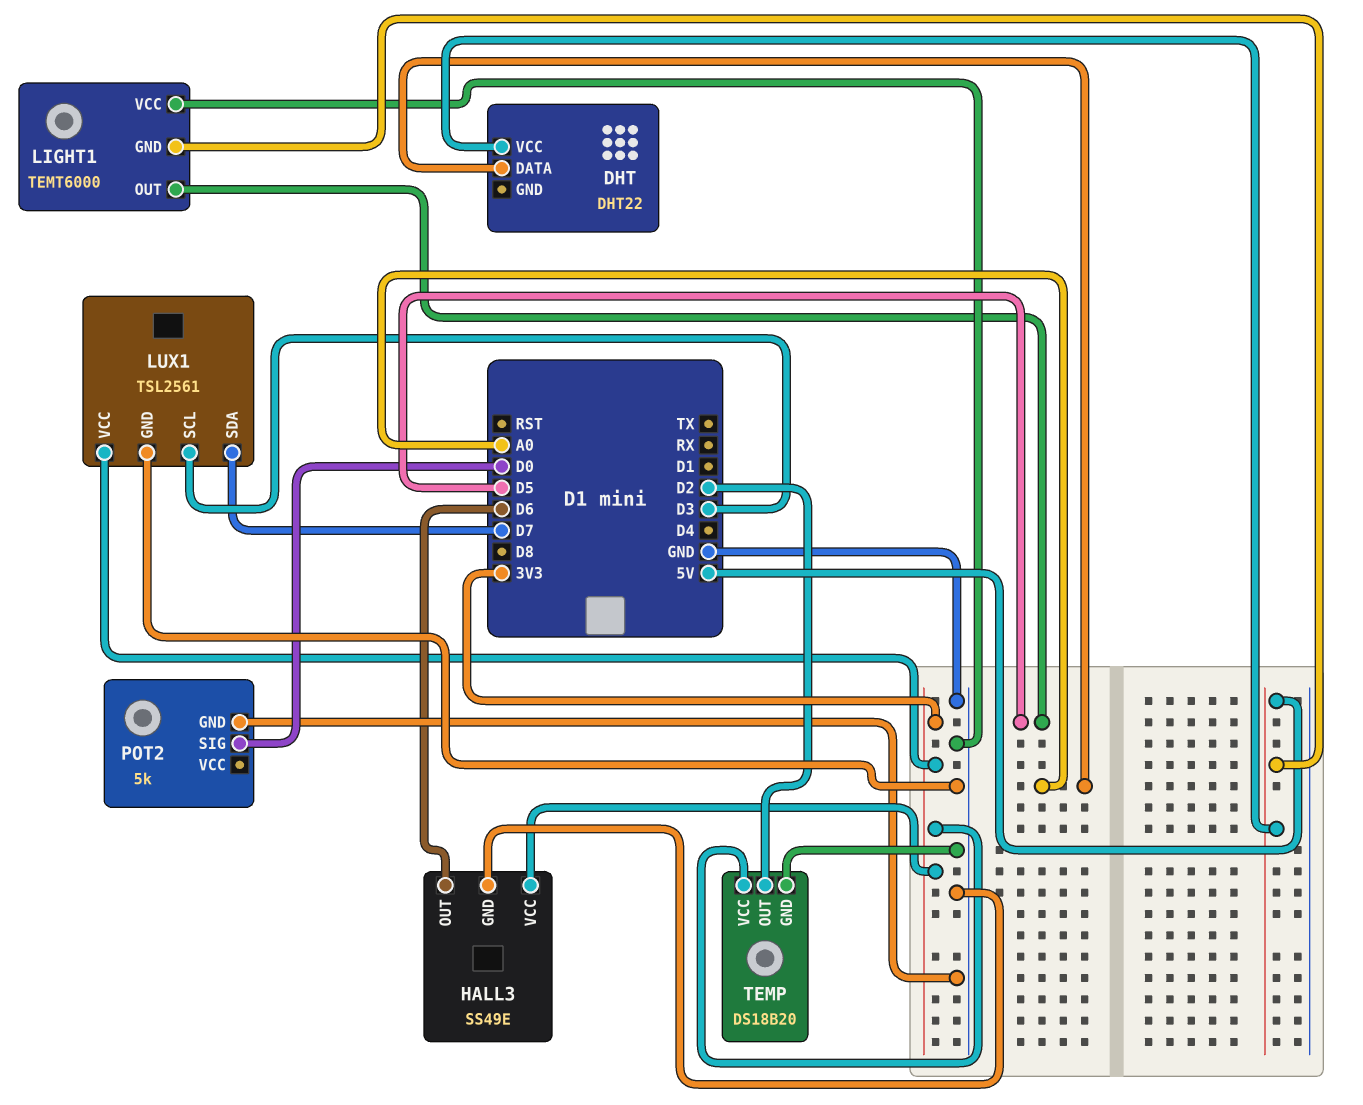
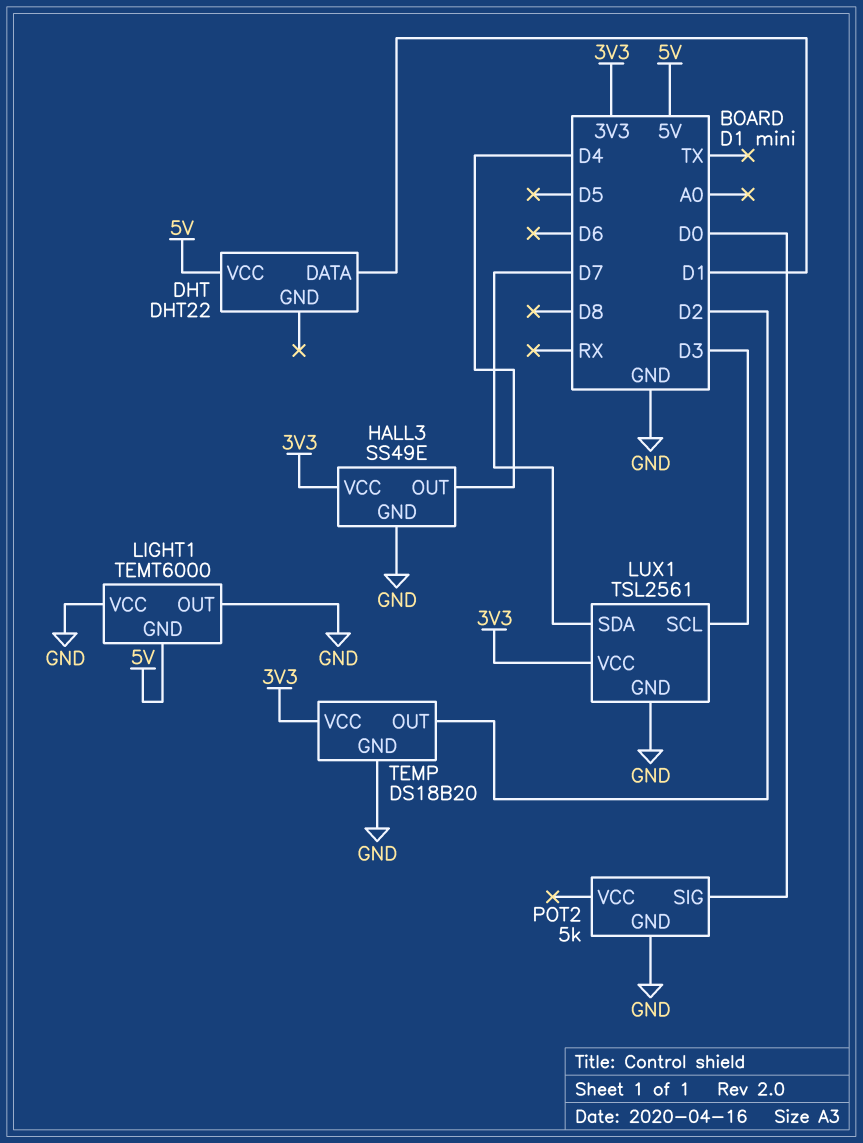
DHT pin DATA: A0 -> D1
HALL3 pin OUT: D6 -> D4
LIGHT1 pin OUT: D5 -> GND

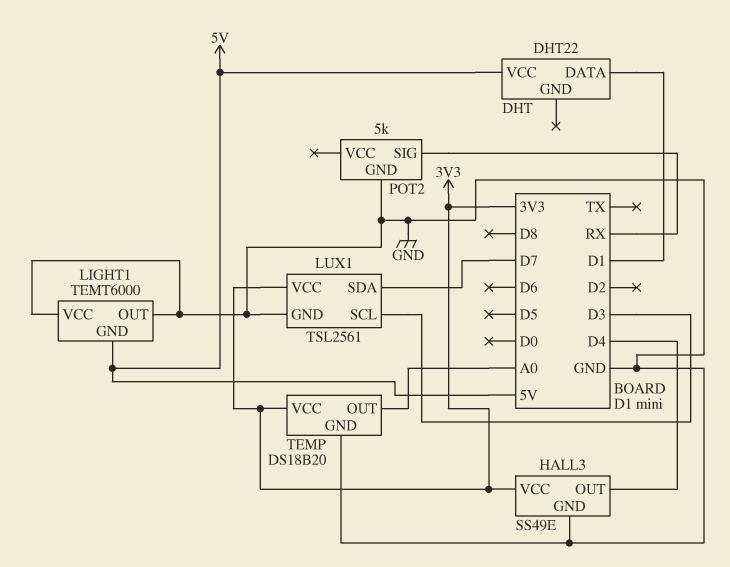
POT2 pin SIG: D0 -> RX
TEMP pin OUT: D2 -> A0

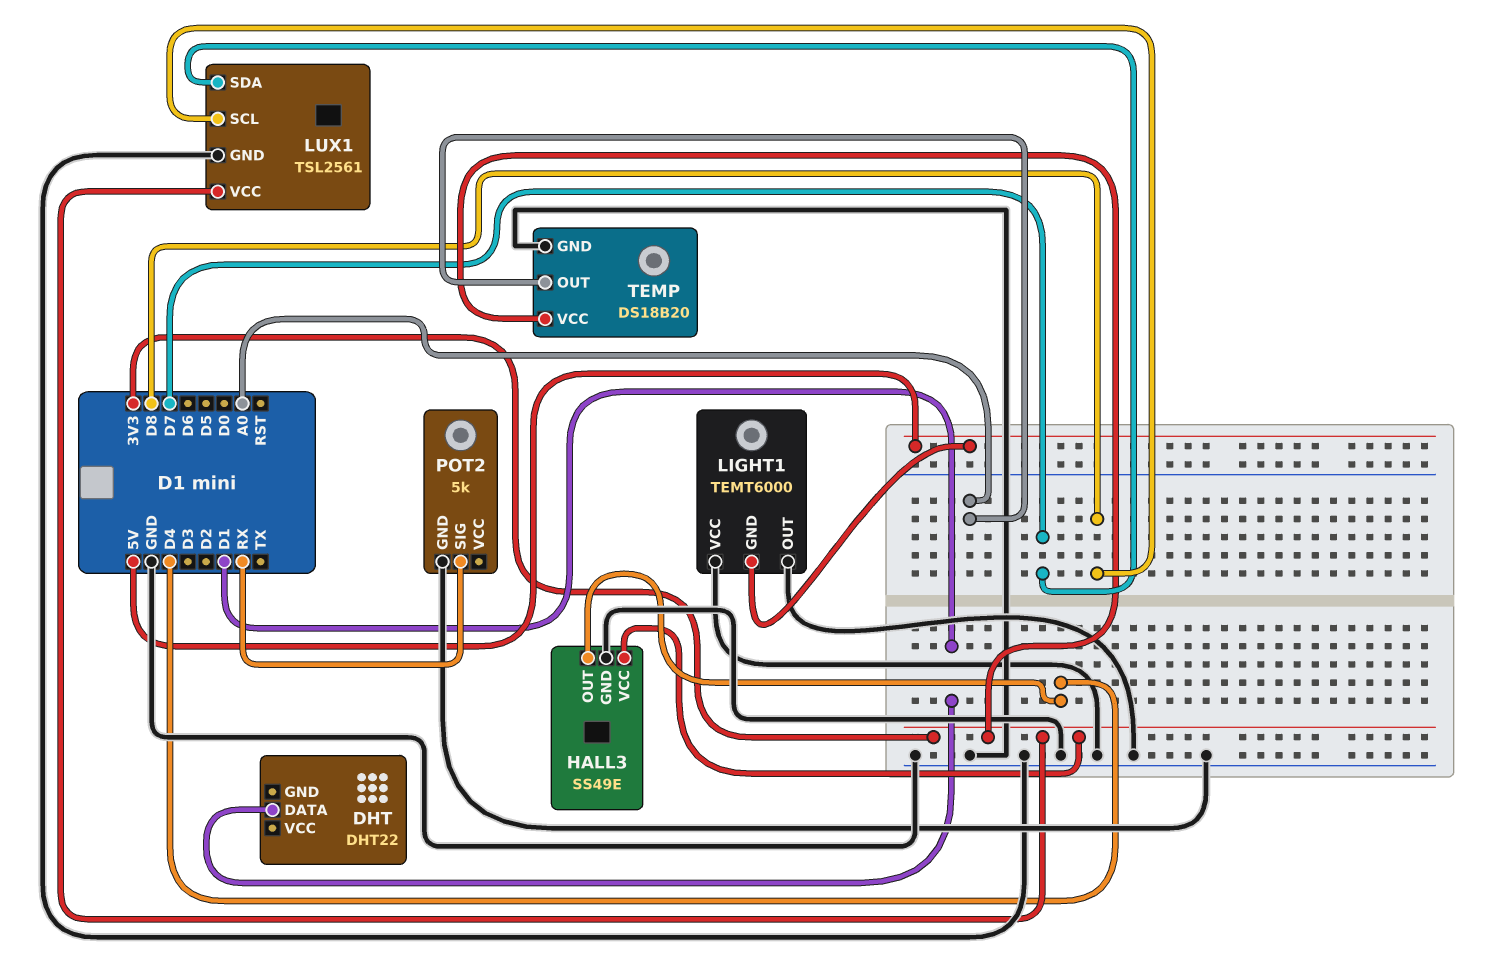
DHT pin VCC: 5V -> none
LUX1 pin SCL: D3 -> D8

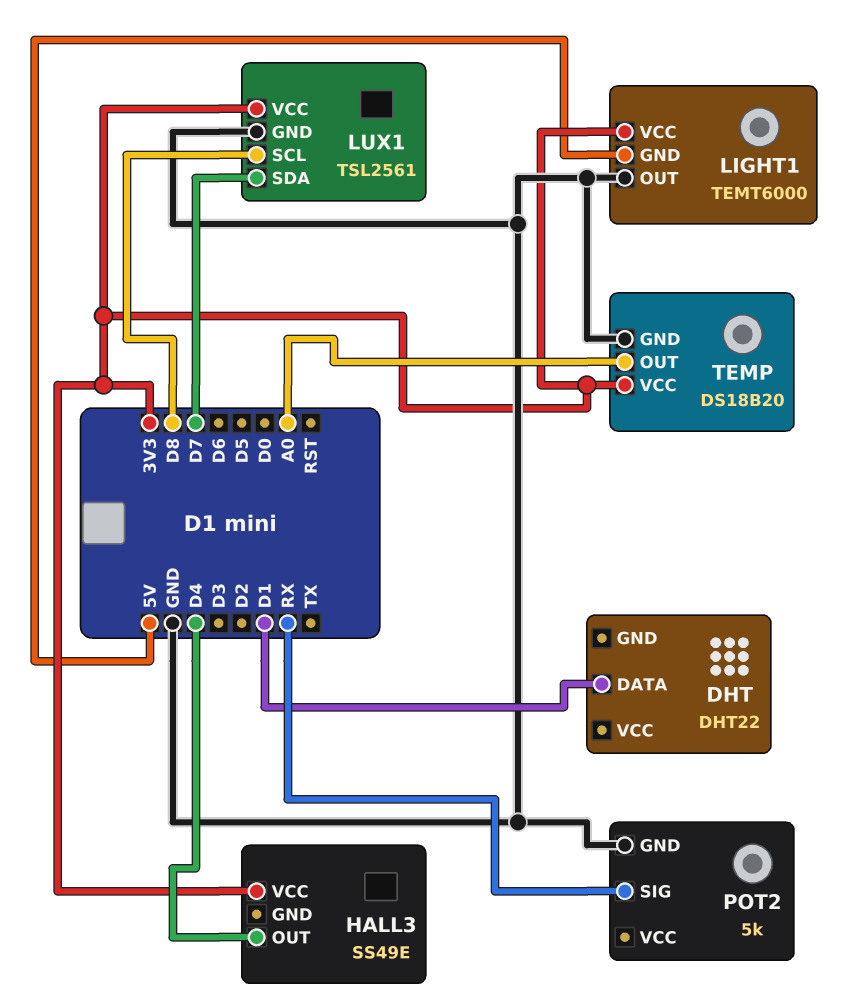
HALL3 pin GND: GND -> none
LIGHT1 pin VCC: GND -> 3V3

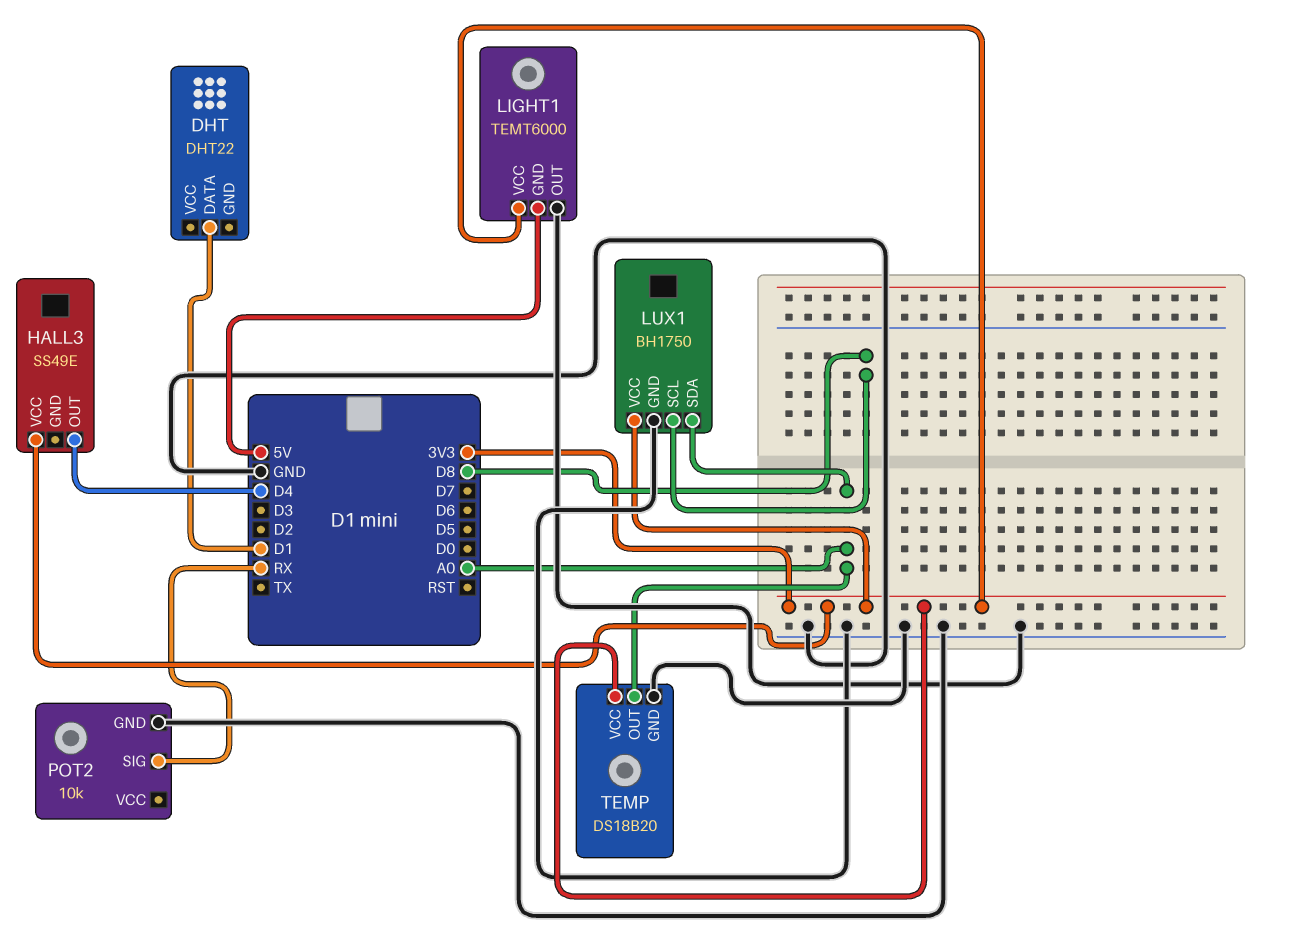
LUX1: TSL2561 -> BH1750
LUX1 pin SDA: D7 -> A0
POT2: 5k -> 10k

